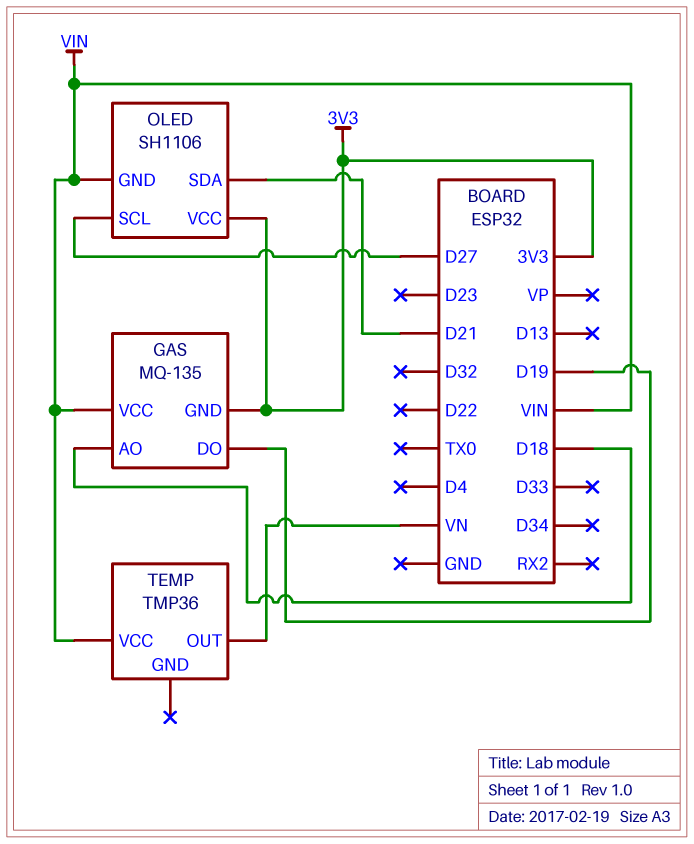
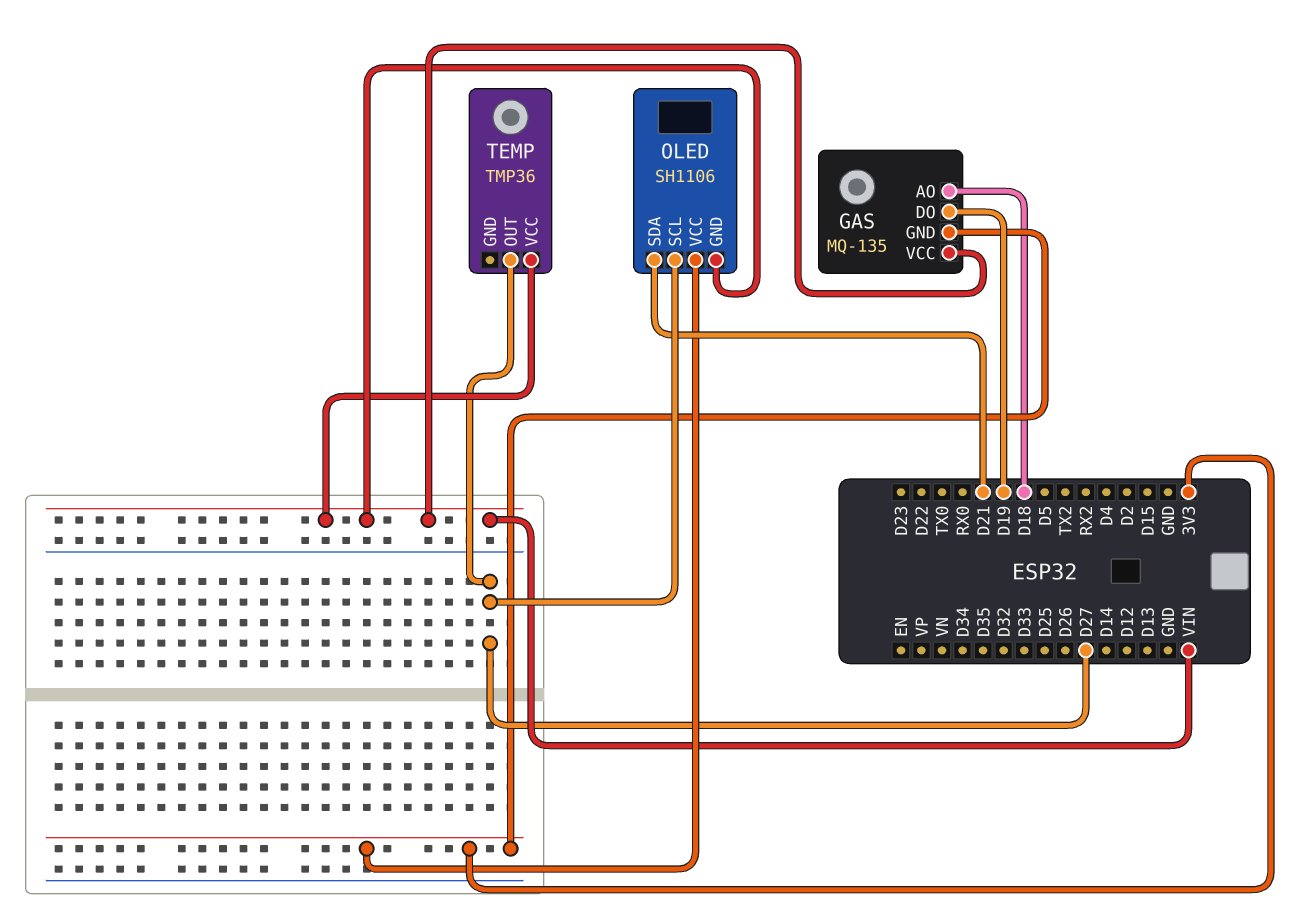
TEMP pin OUT: VN -> D27

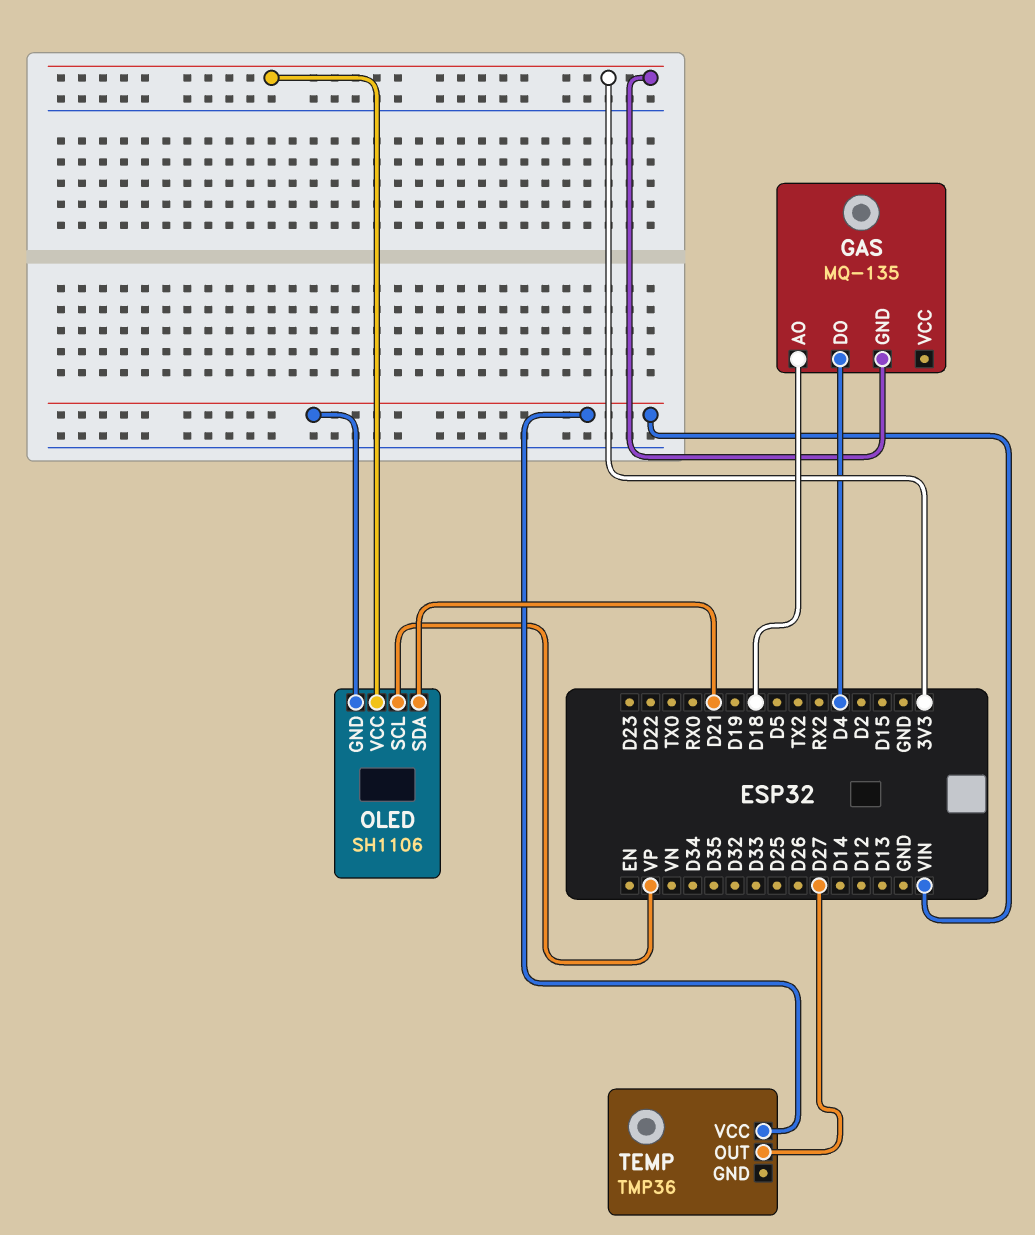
GAS pin DO: D19 -> D4
GAS pin VCC: VIN -> none
OLED pin SCL: D27 -> VP

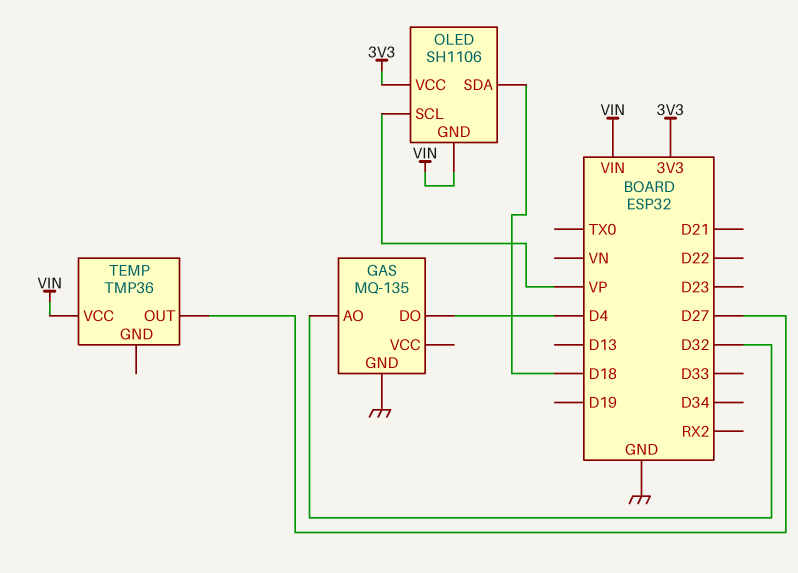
GAS pin AO: D18 -> D32
GAS pin GND: 3V3 -> GND
OLED pin SDA: D21 -> D18

